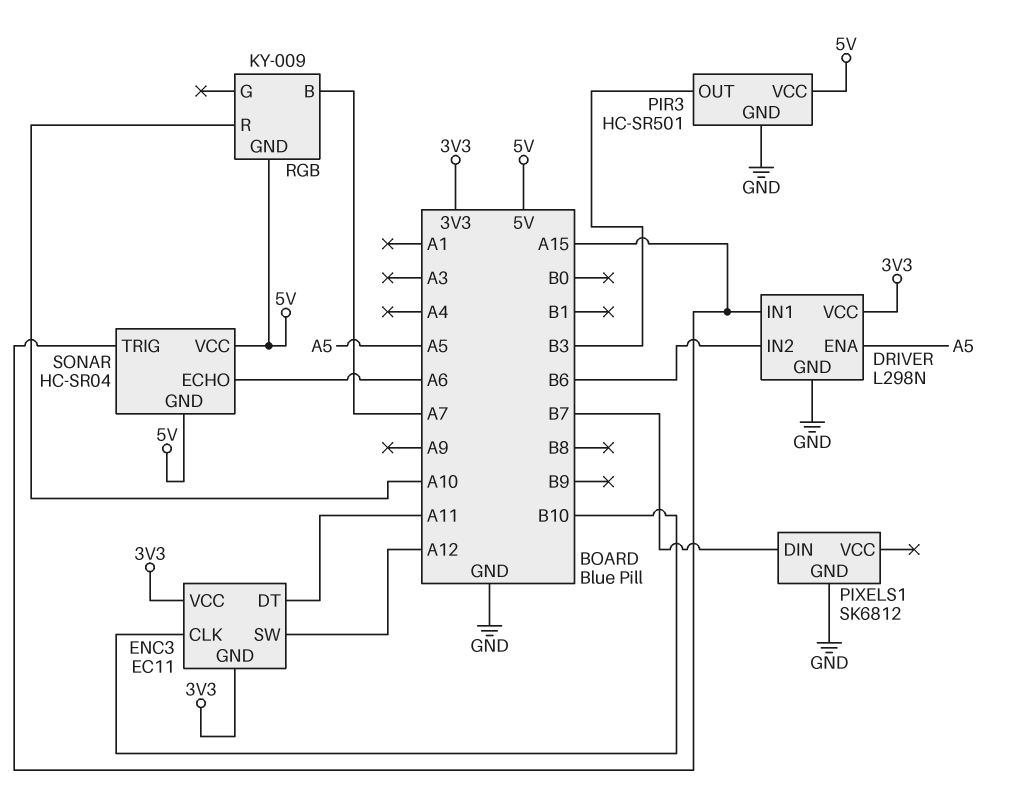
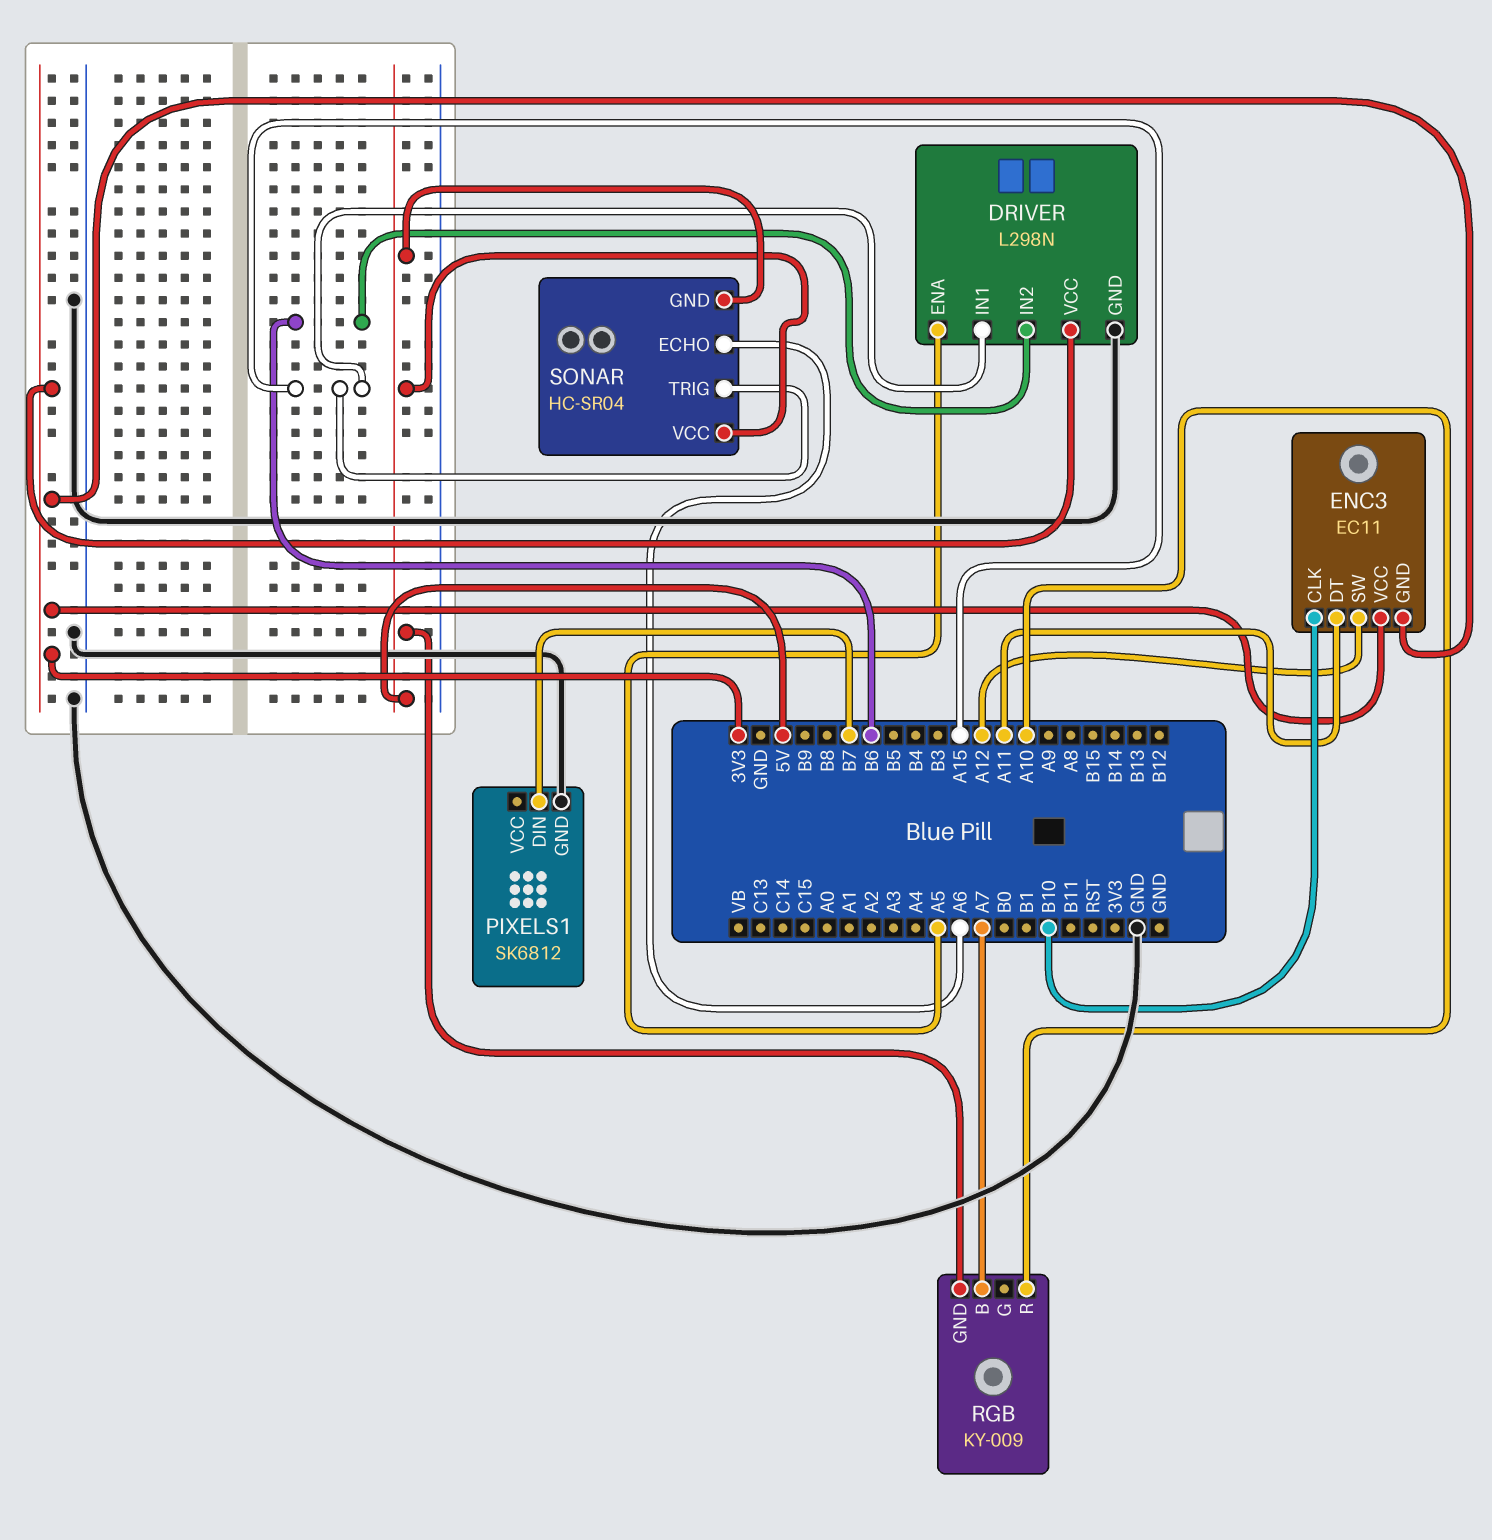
PIR3: HC-SR501 -> none
PIR3 pin GND: GND -> none
PIR3 pin OUT: B3 -> none
PIR3 pin VCC: 5V -> none

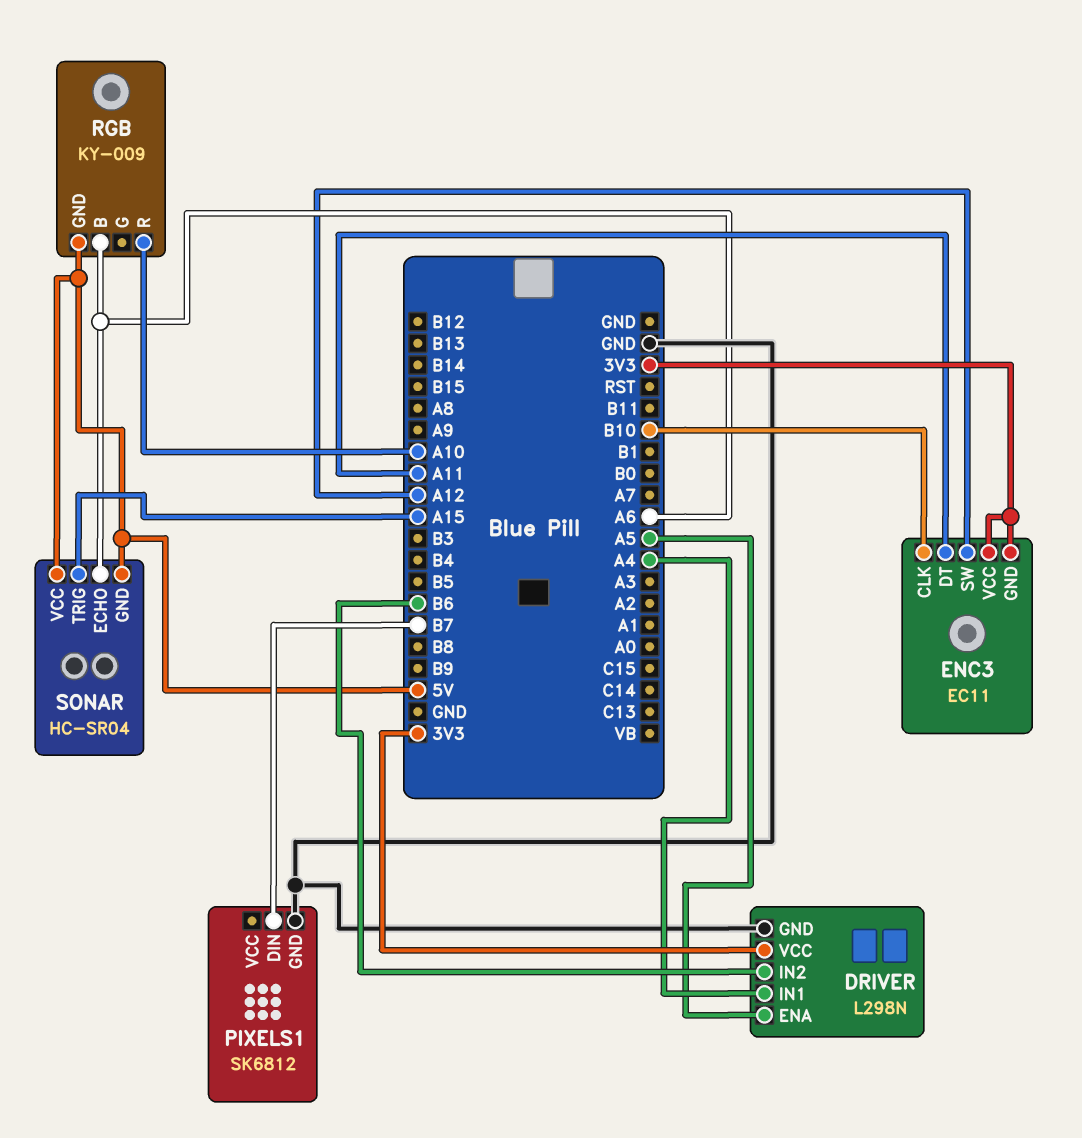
DRIVER pin IN1: A15 -> A4
RGB pin B: A7 -> A6

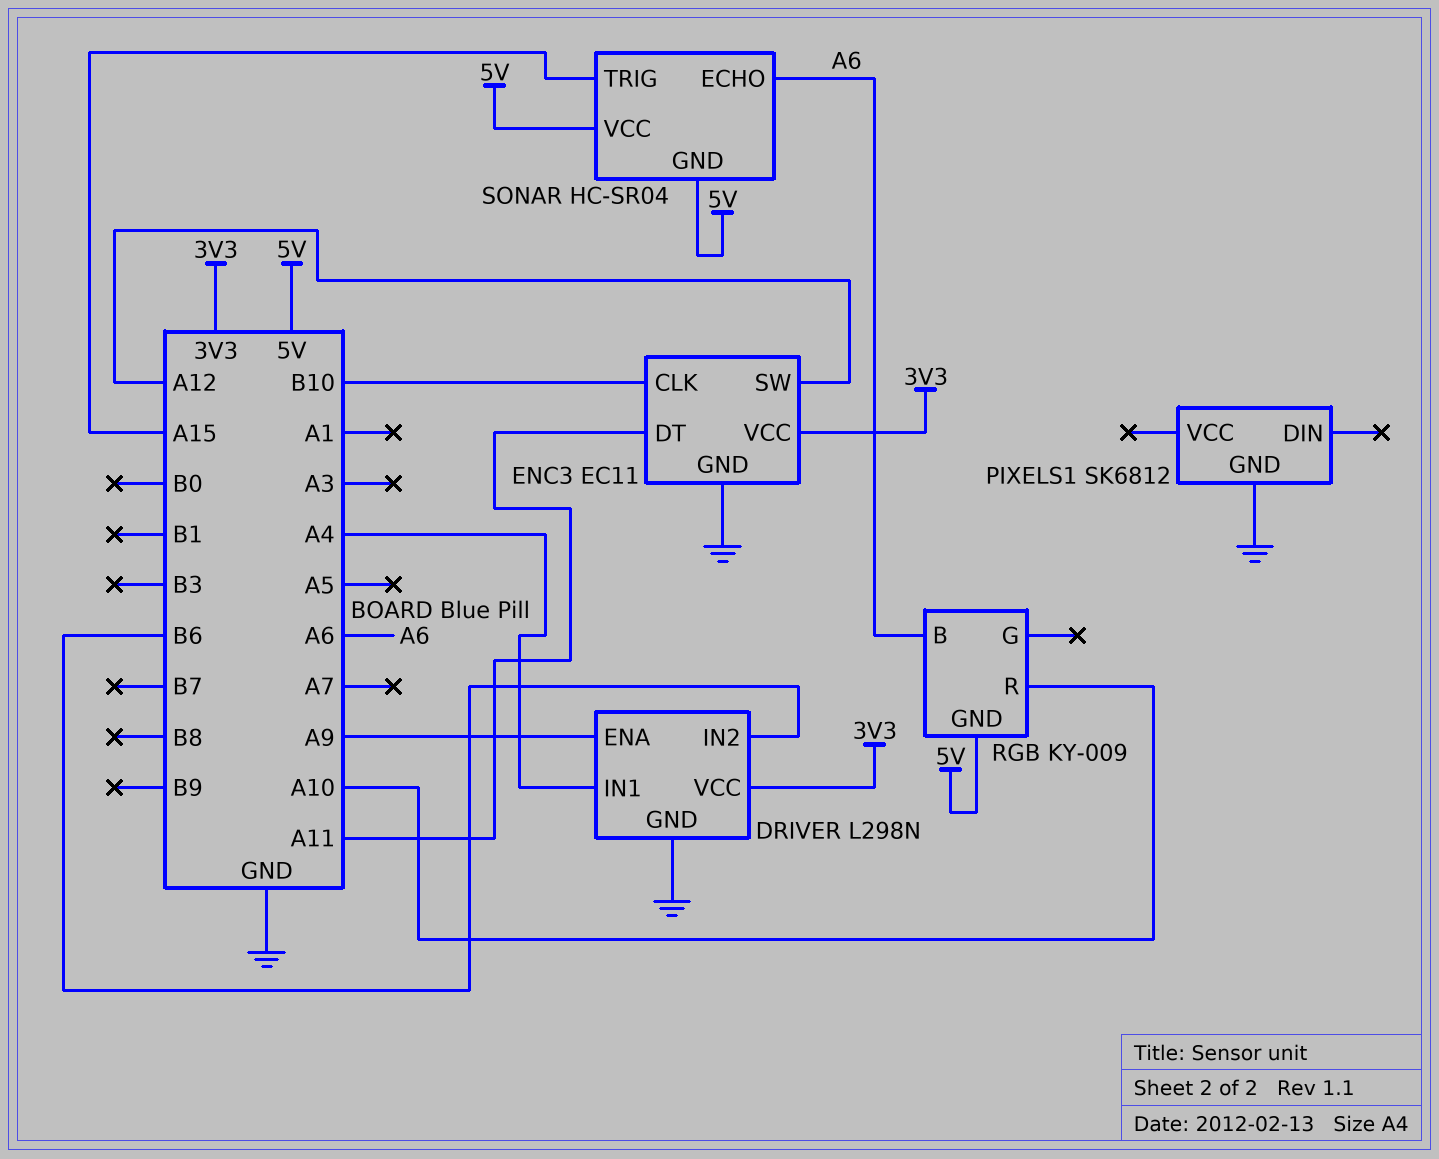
DRIVER pin ENA: A5 -> A9
ENC3 pin GND: 3V3 -> GND
PIXELS1 pin DIN: B7 -> none

